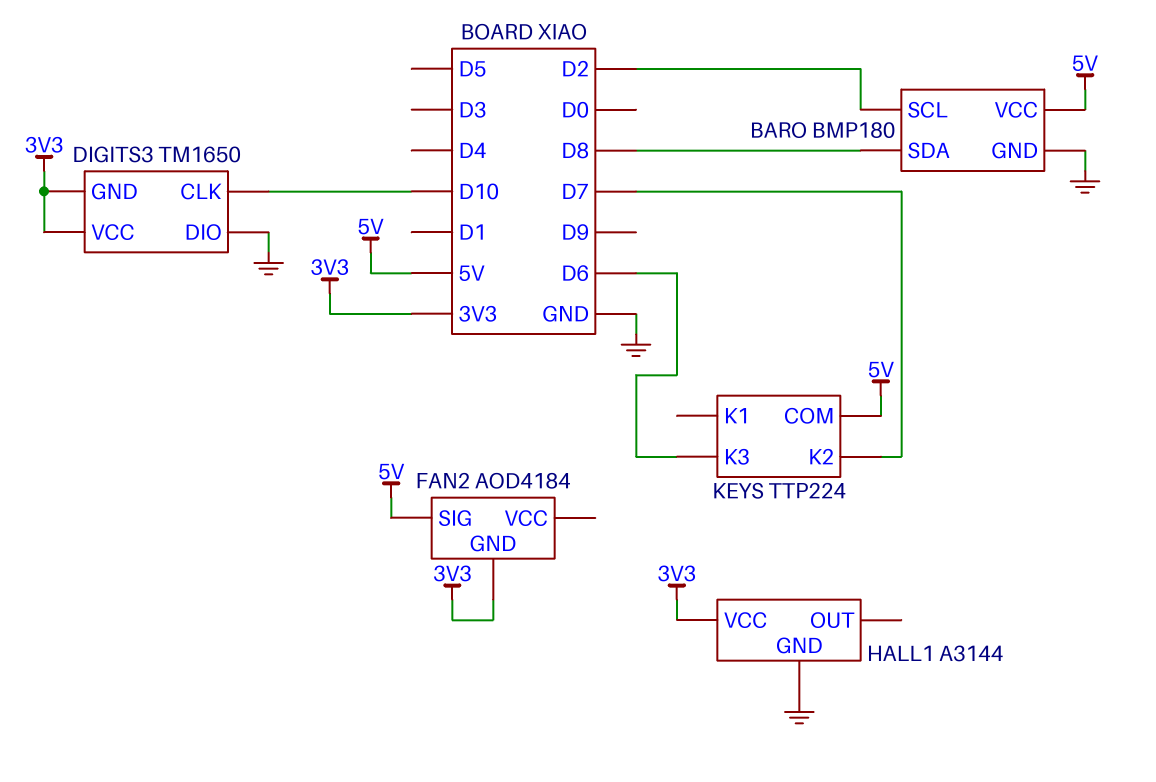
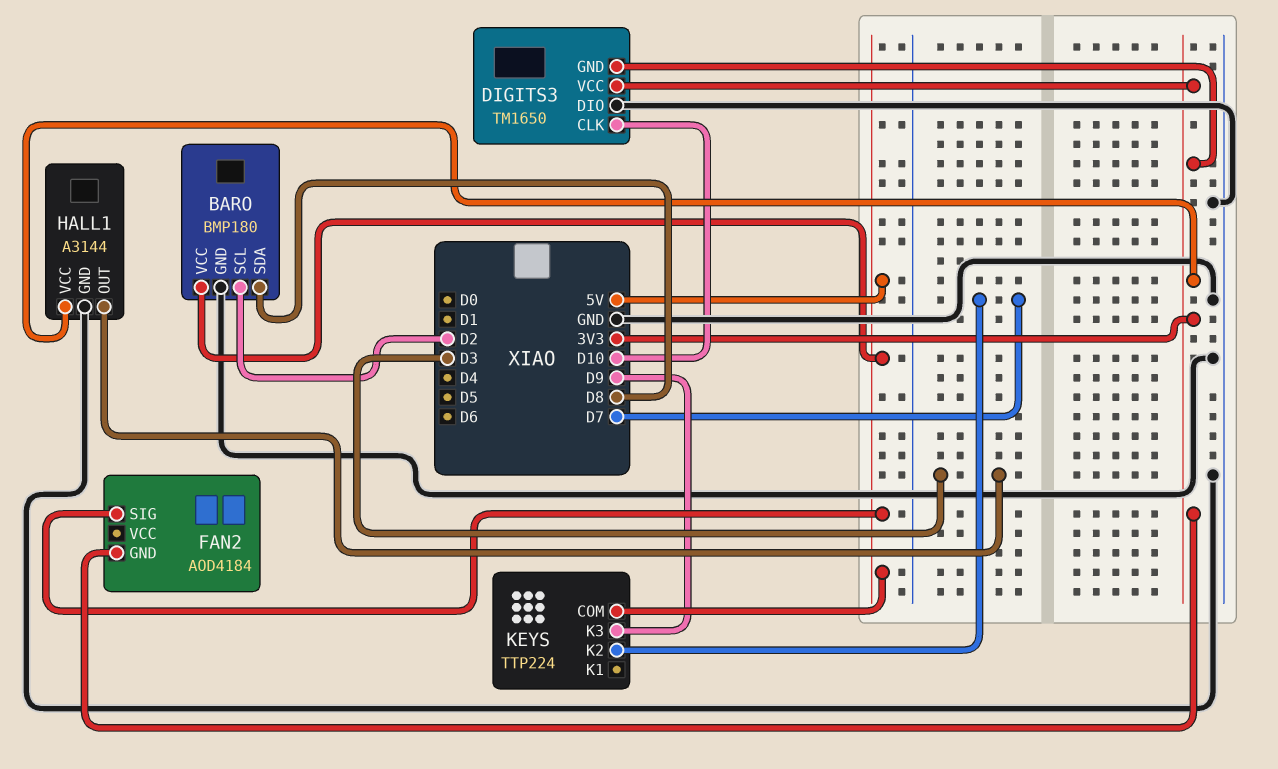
HALL1 pin OUT: none -> D3
KEYS pin K3: D6 -> D9

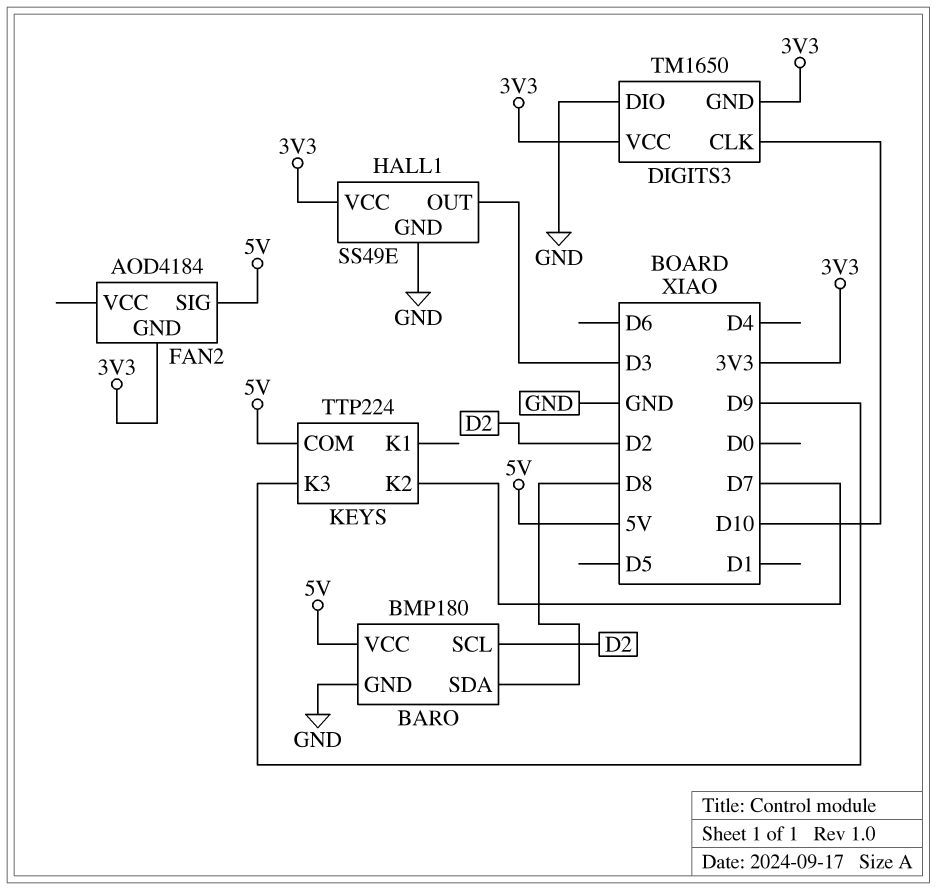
HALL1: A3144 -> SS49E

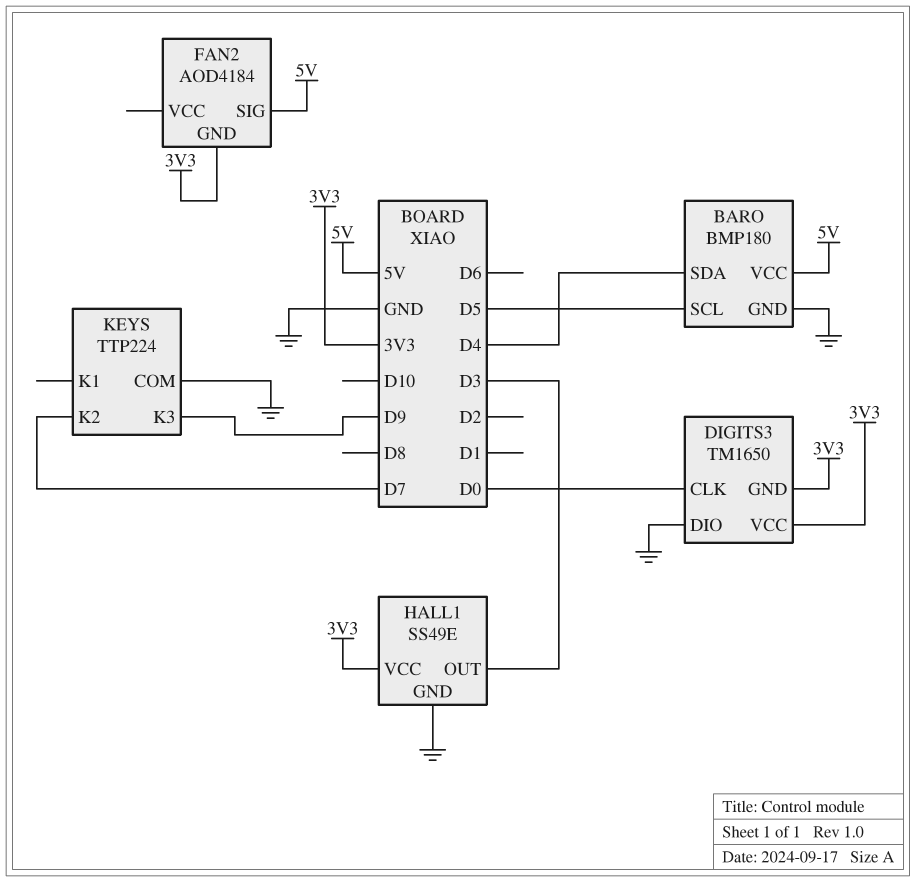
BARO pin SCL: D2 -> D5
BARO pin SDA: D8 -> D4
DIGITS3 pin CLK: D10 -> D0
KEYS pin COM: 5V -> GND

